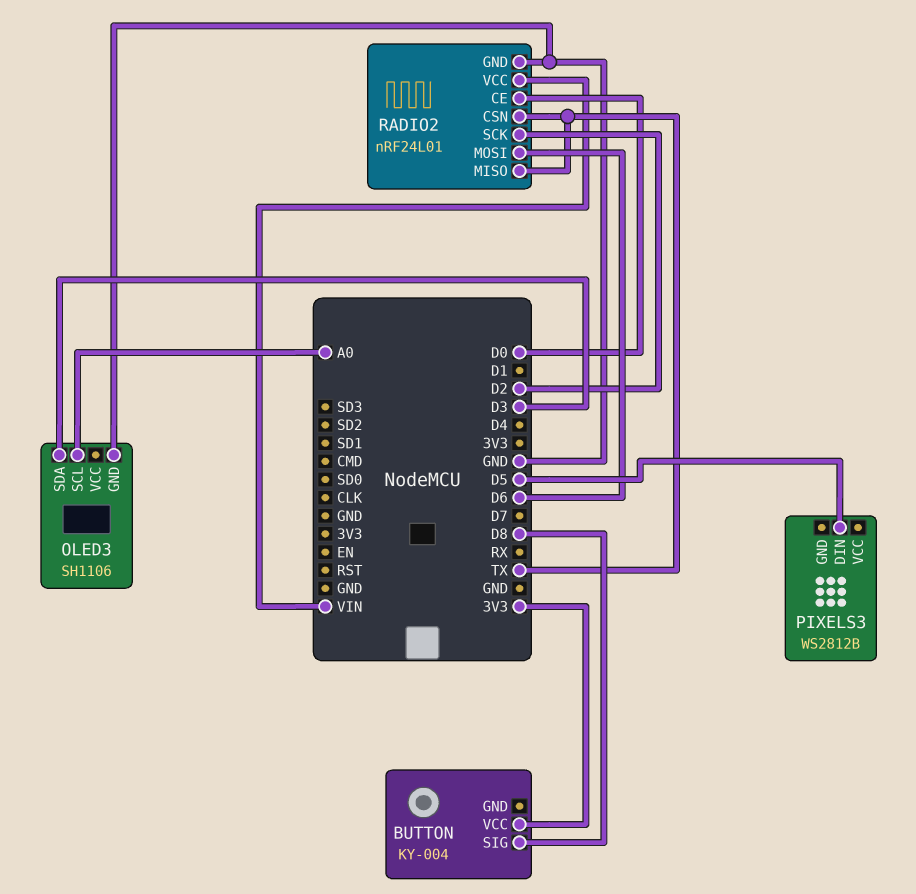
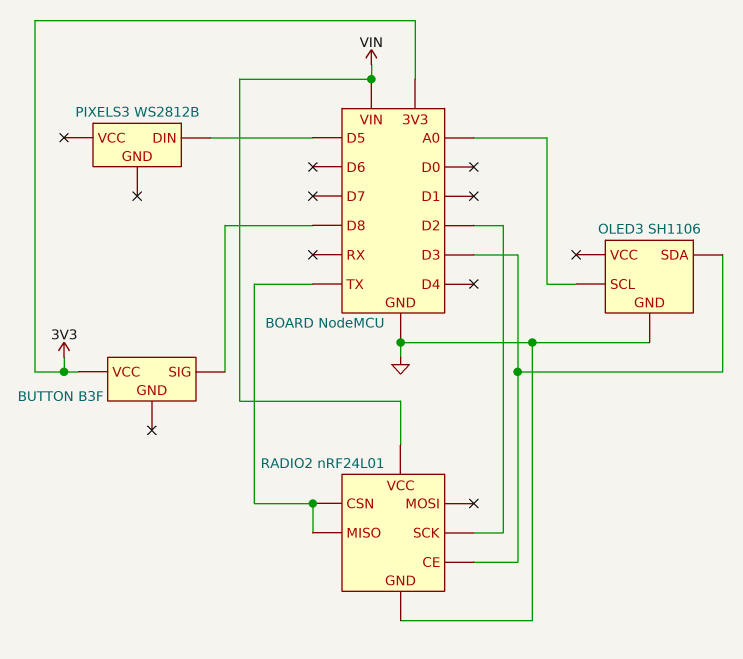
BUTTON: KY-004 -> B3F
RADIO2 pin CE: D0 -> D3
RADIO2 pin MOSI: D6 -> none

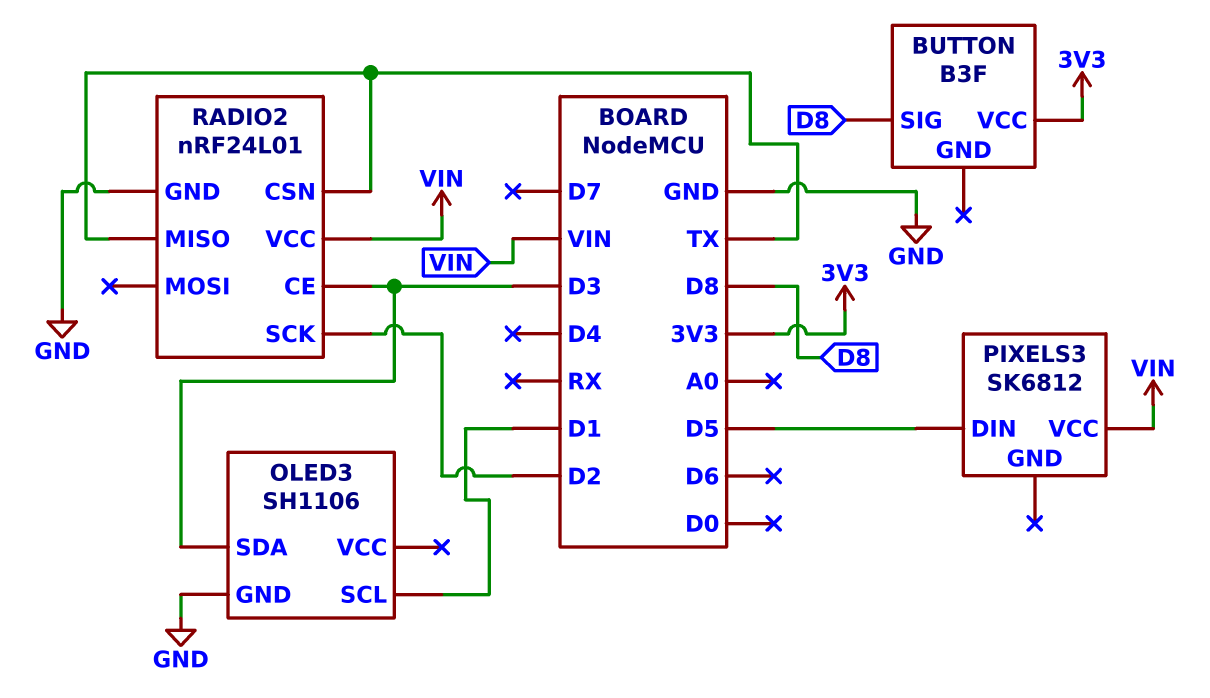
OLED3 pin SCL: A0 -> D1
PIXELS3: WS2812B -> SK6812
PIXELS3 pin VCC: none -> VIN

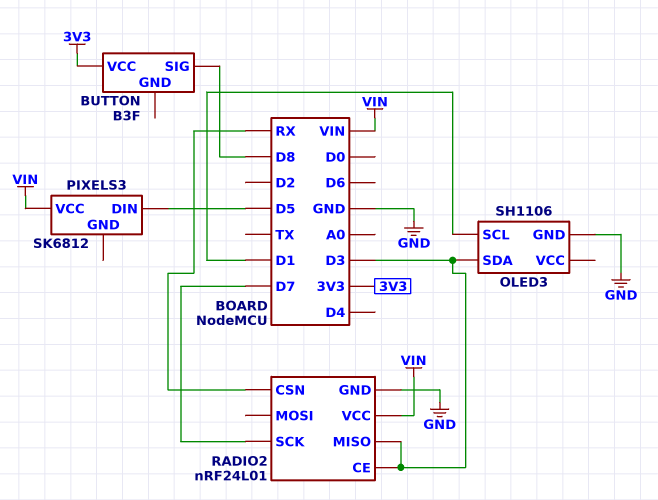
RADIO2 pin CSN: TX -> RX
RADIO2 pin MISO: TX -> D3
RADIO2 pin SCK: D2 -> D7

